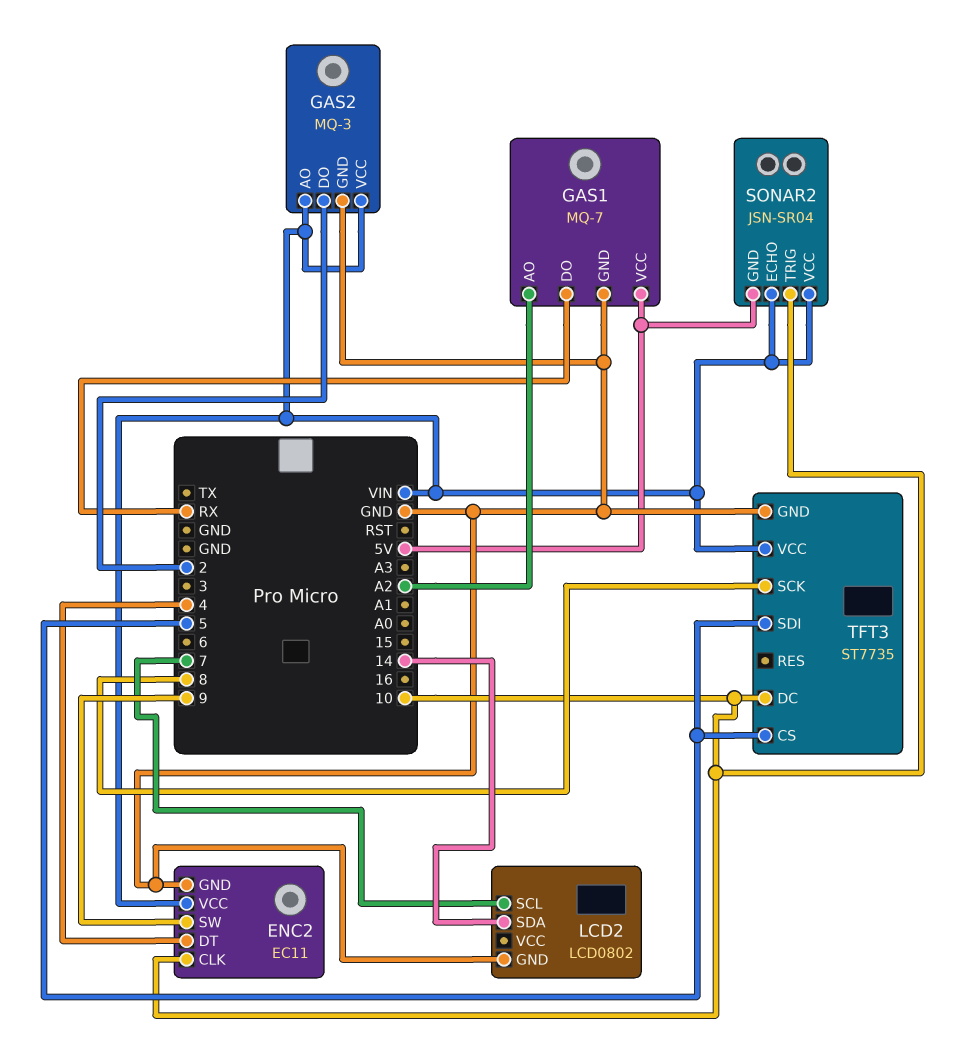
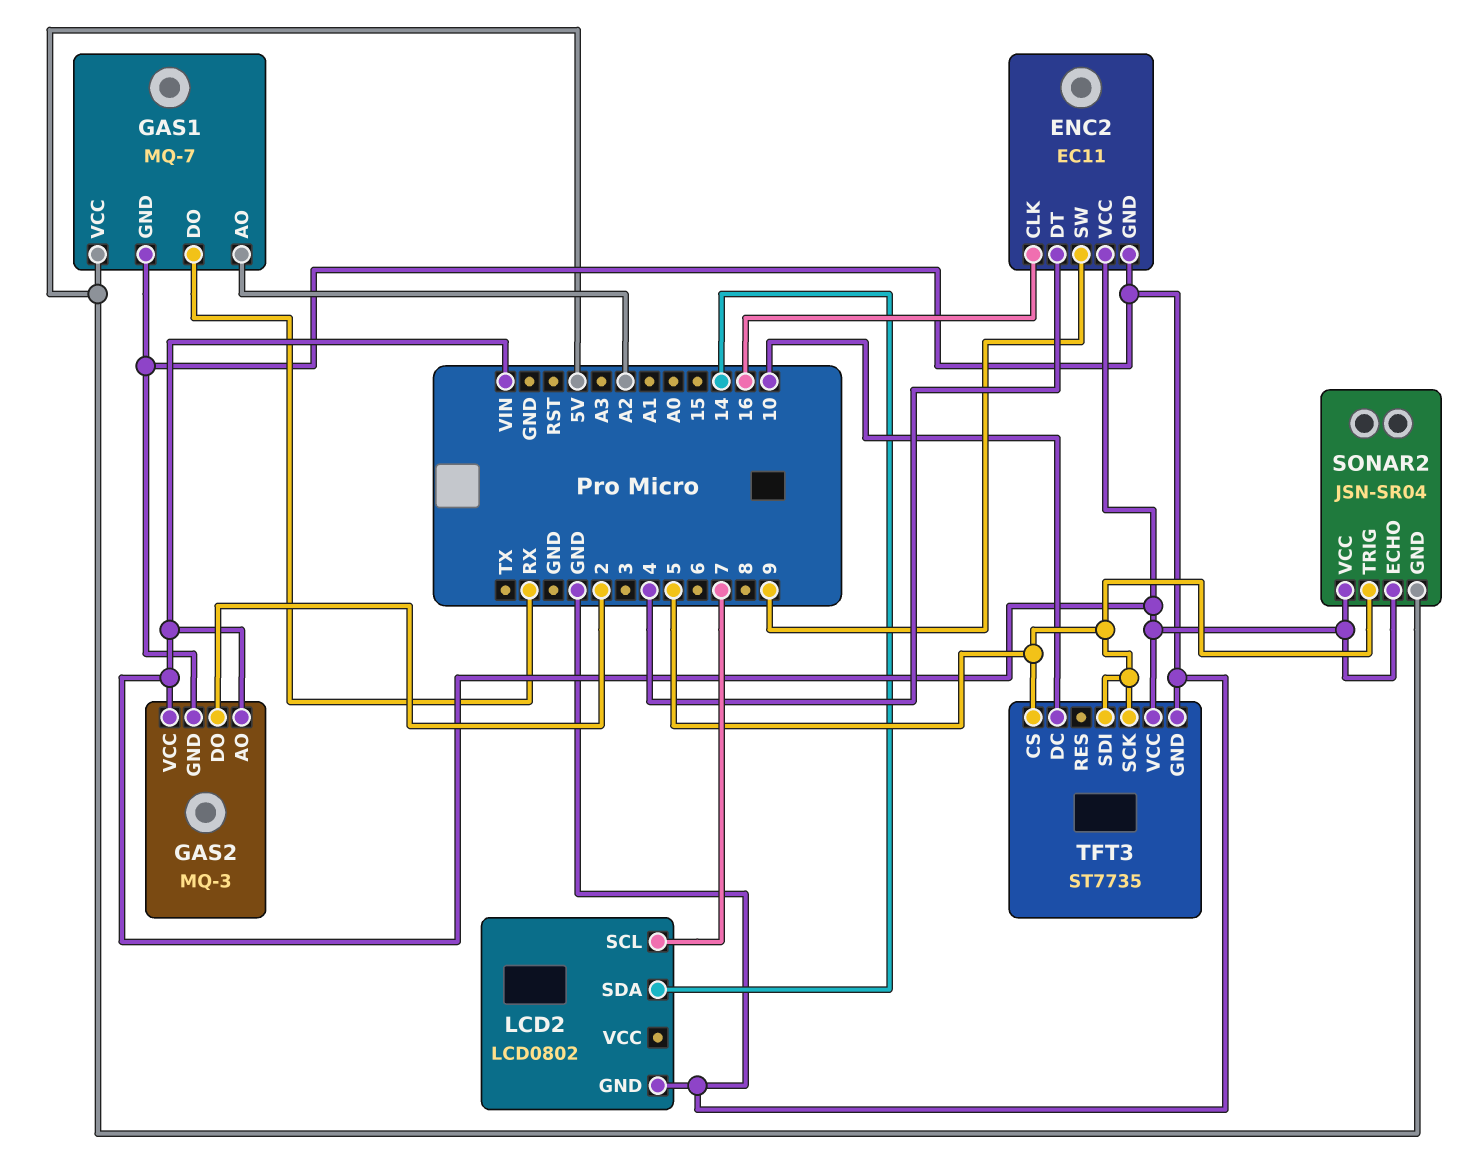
ENC2 pin CLK: 10 -> 16
SONAR2 pin TRIG: 10 -> 5
TFT3 pin SCK: 8 -> 5

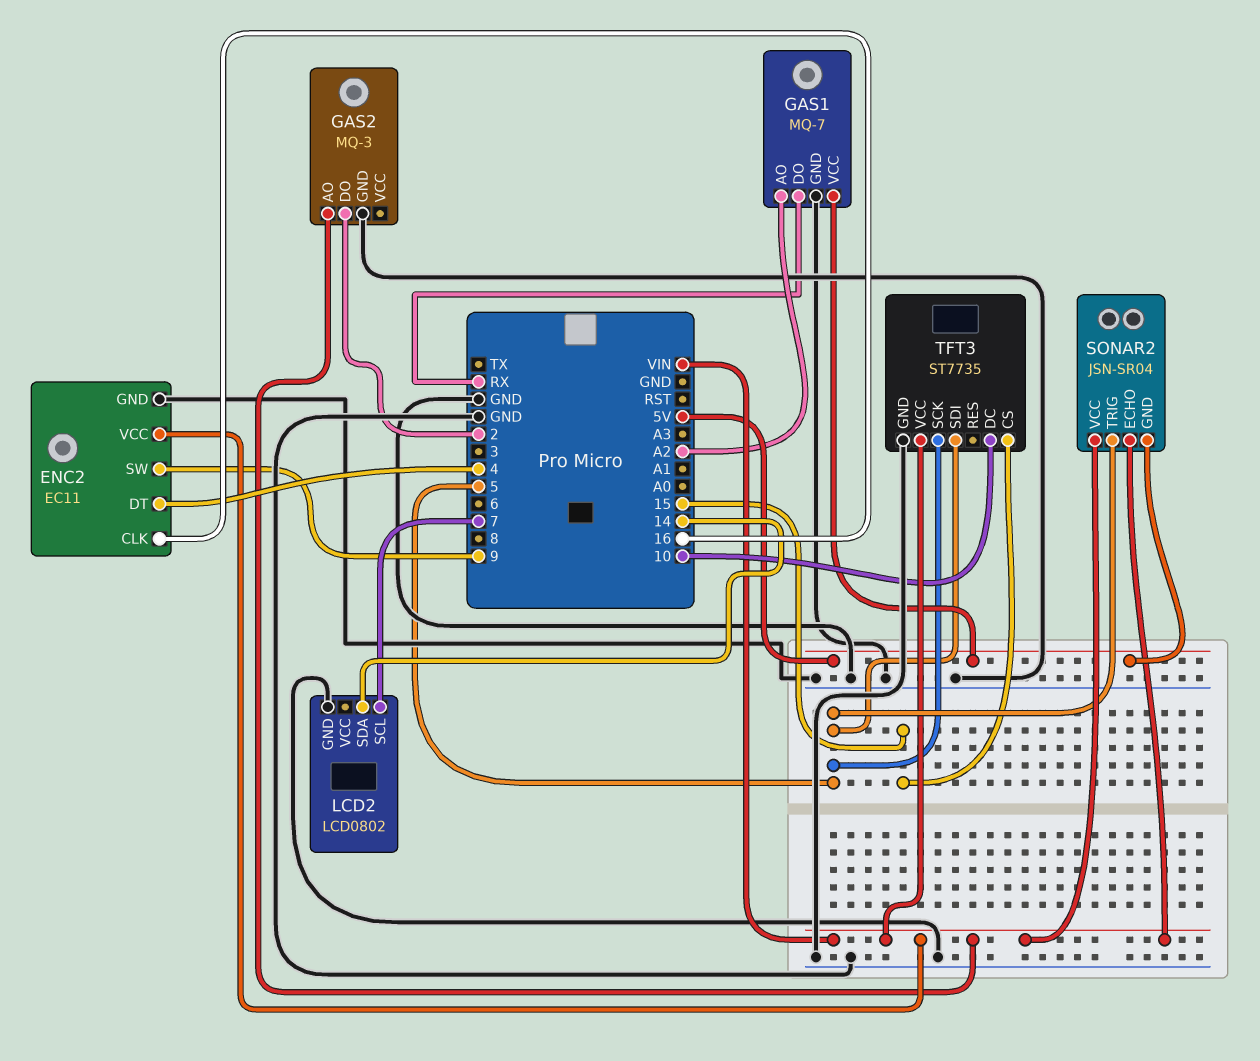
GAS2 pin VCC: VIN -> none
TFT3 pin CS: 5 -> 15

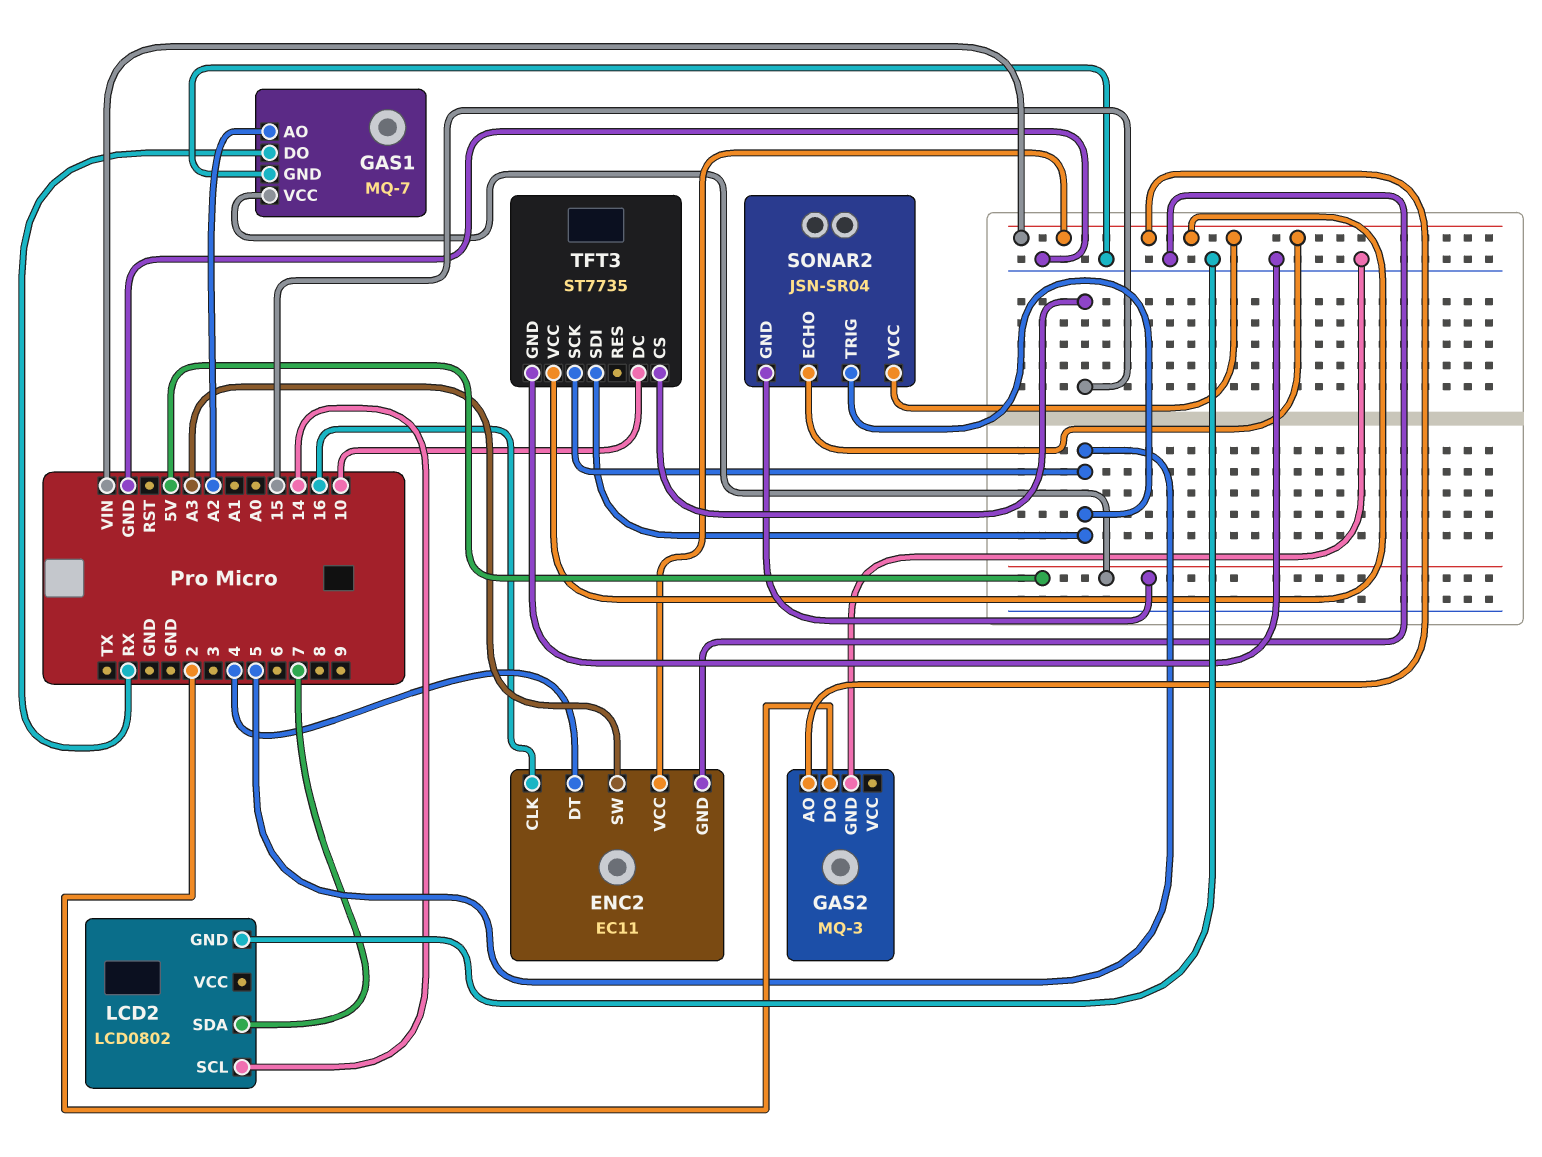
ENC2 pin SW: 9 -> A3
LCD2 pin SCL: 7 -> 14
LCD2 pin SDA: 14 -> 7

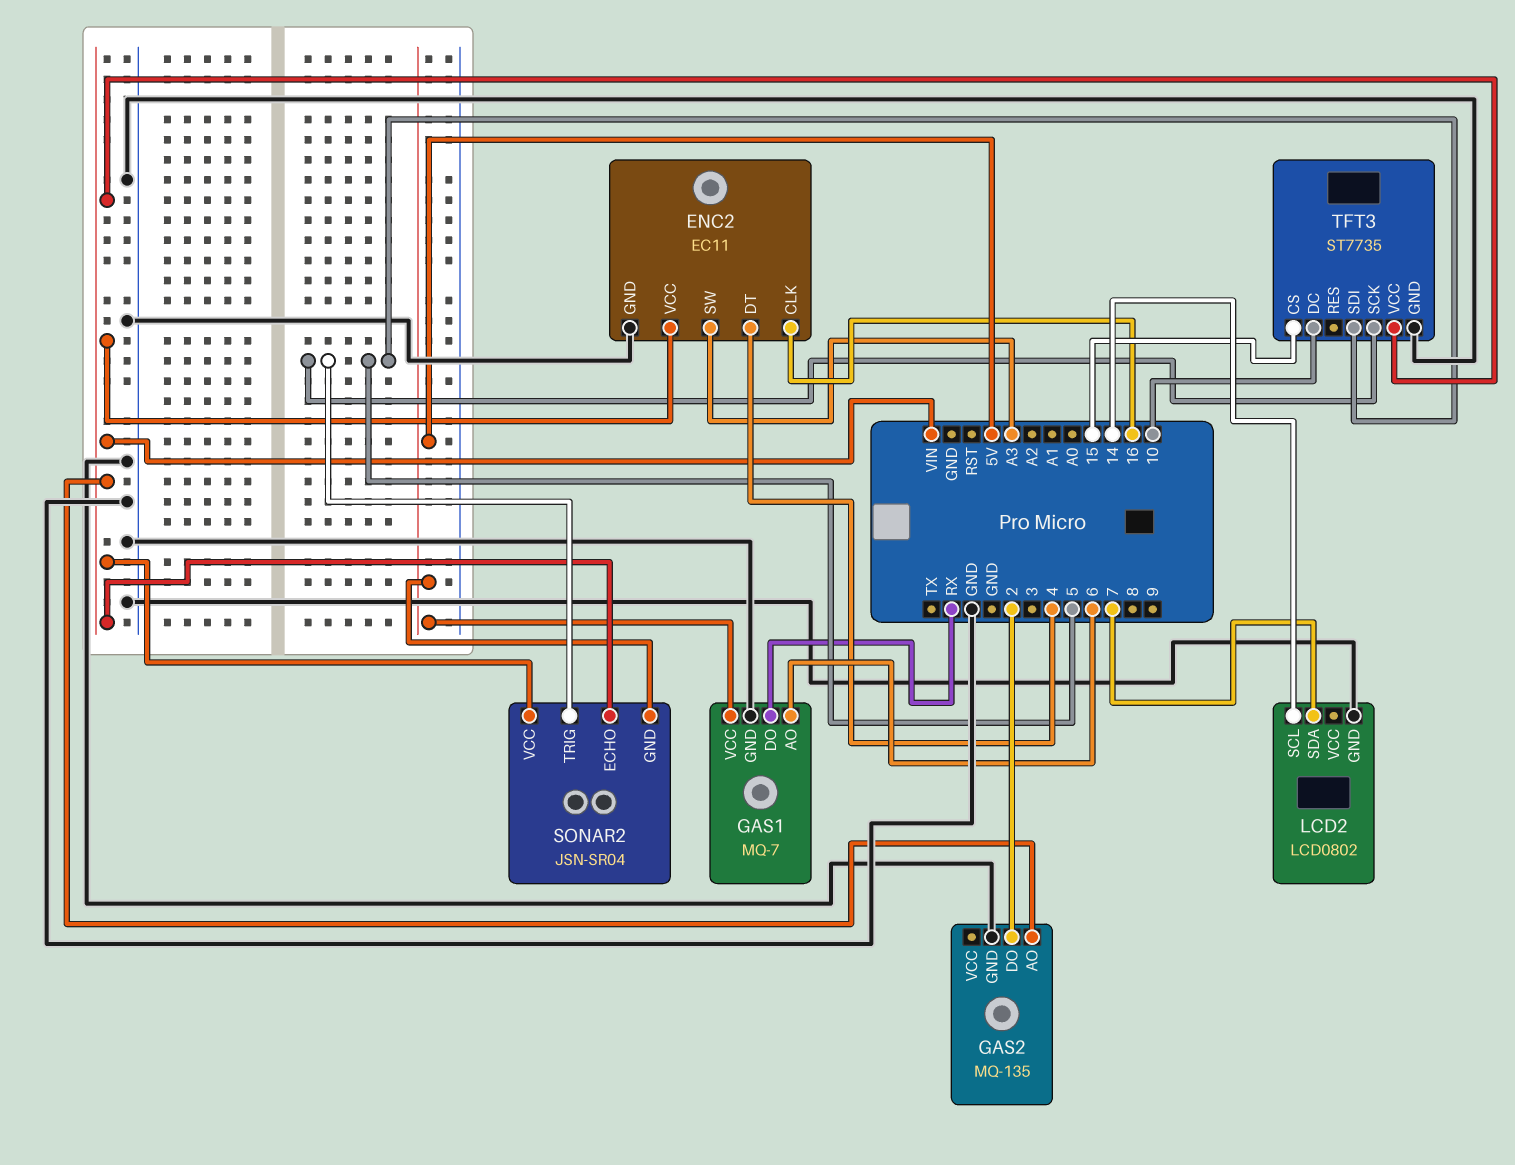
GAS1 pin AO: A2 -> 6
GAS2: MQ-3 -> MQ-135

